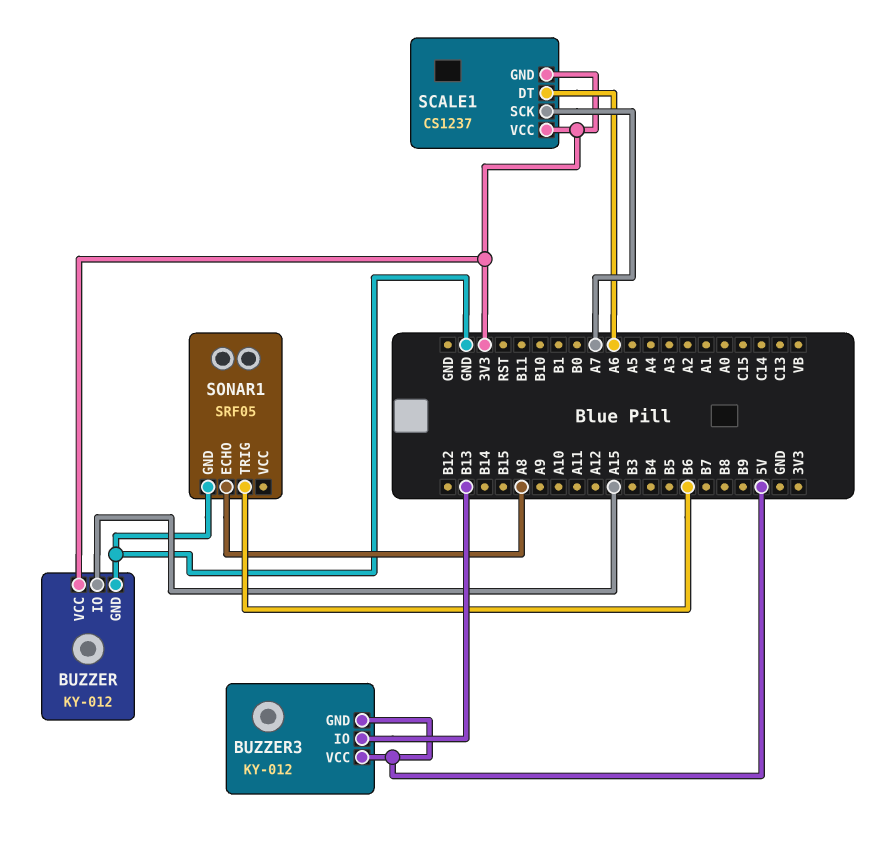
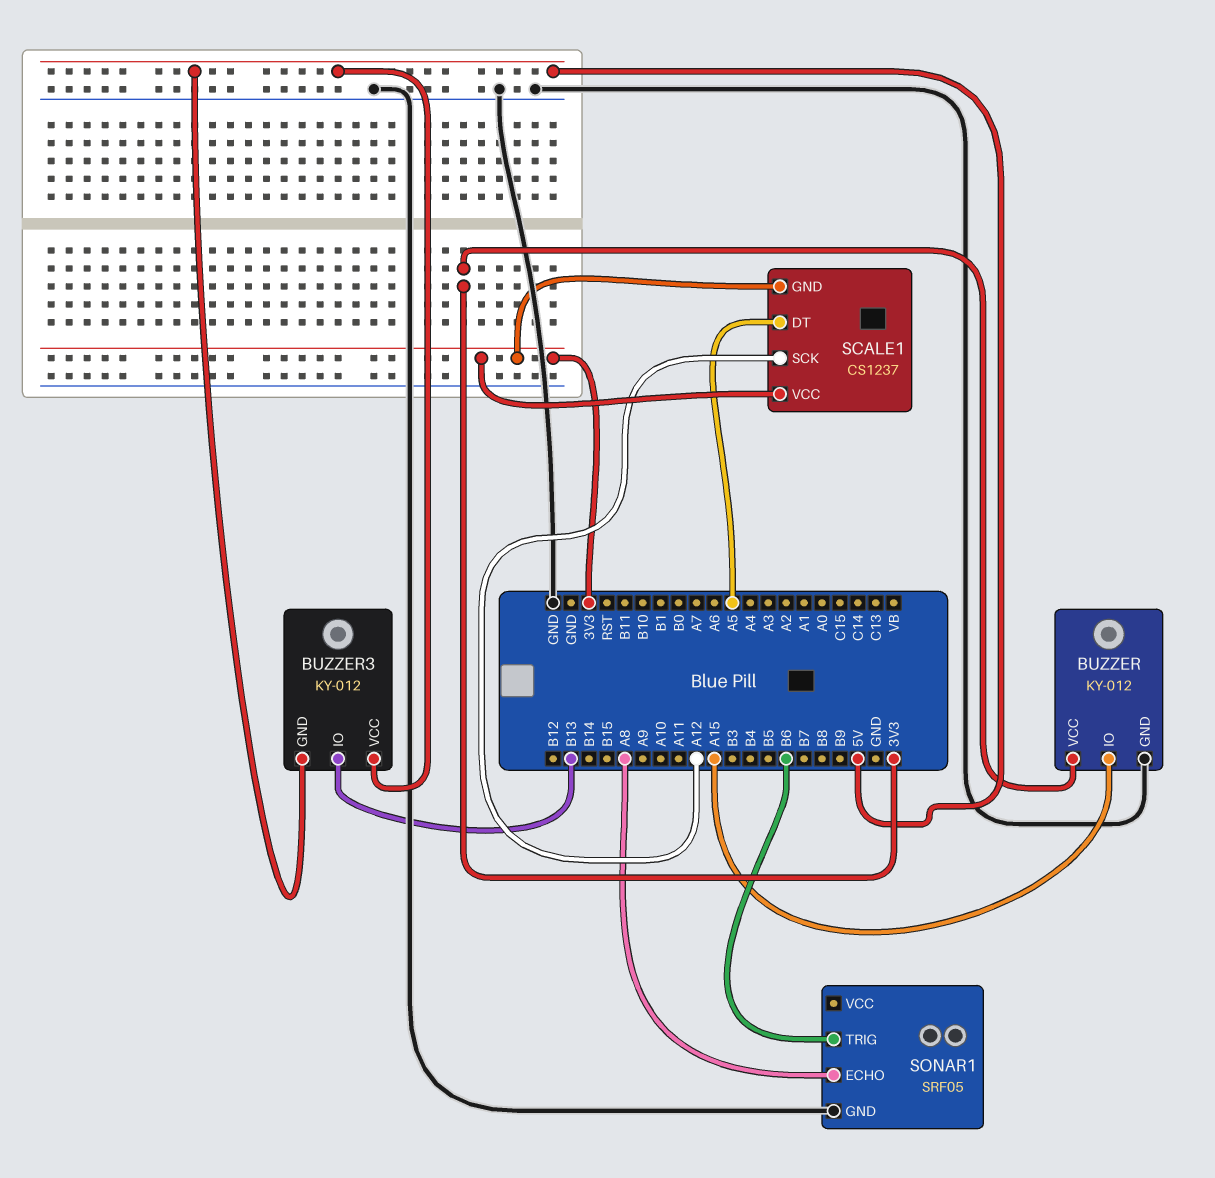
SCALE1 pin DT: A6 -> A5
SCALE1 pin SCK: A7 -> A12

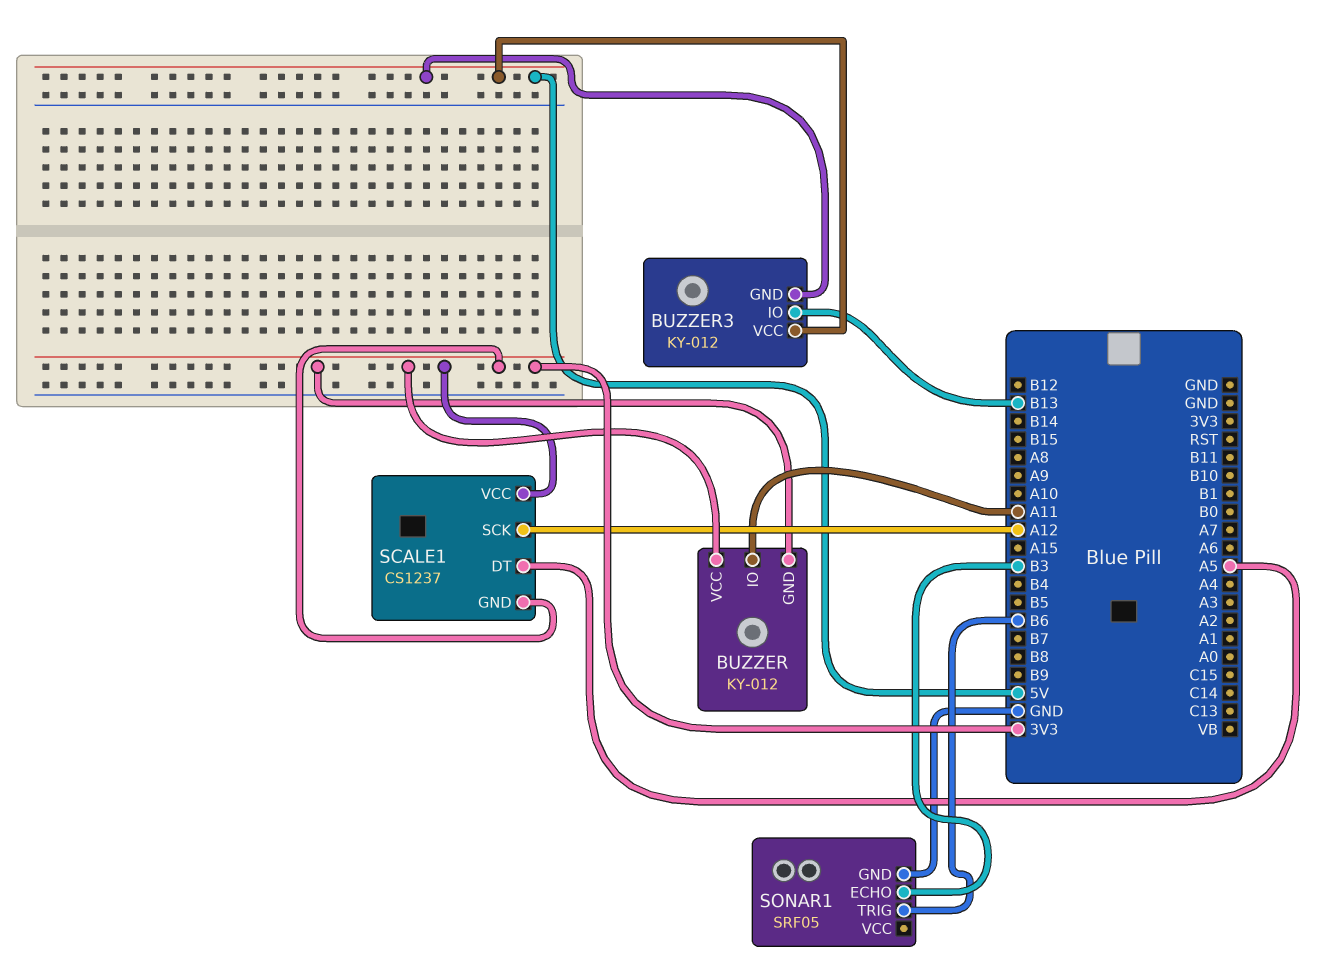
BUZZER pin GND: GND -> 3V3
BUZZER pin IO: A15 -> A11
SONAR1 pin ECHO: A8 -> B3

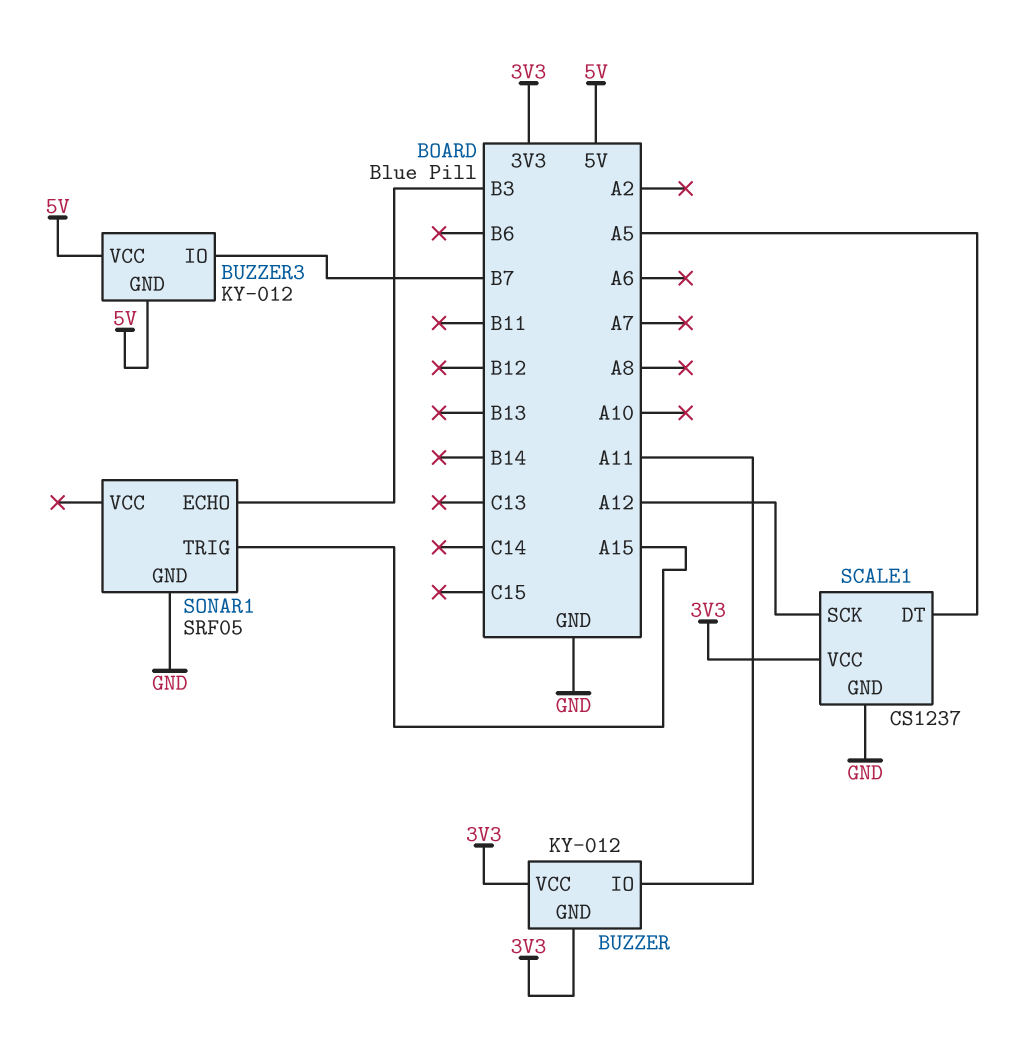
BUZZER3 pin IO: B13 -> B7
SCALE1 pin GND: 3V3 -> GND
SONAR1 pin TRIG: B6 -> A15

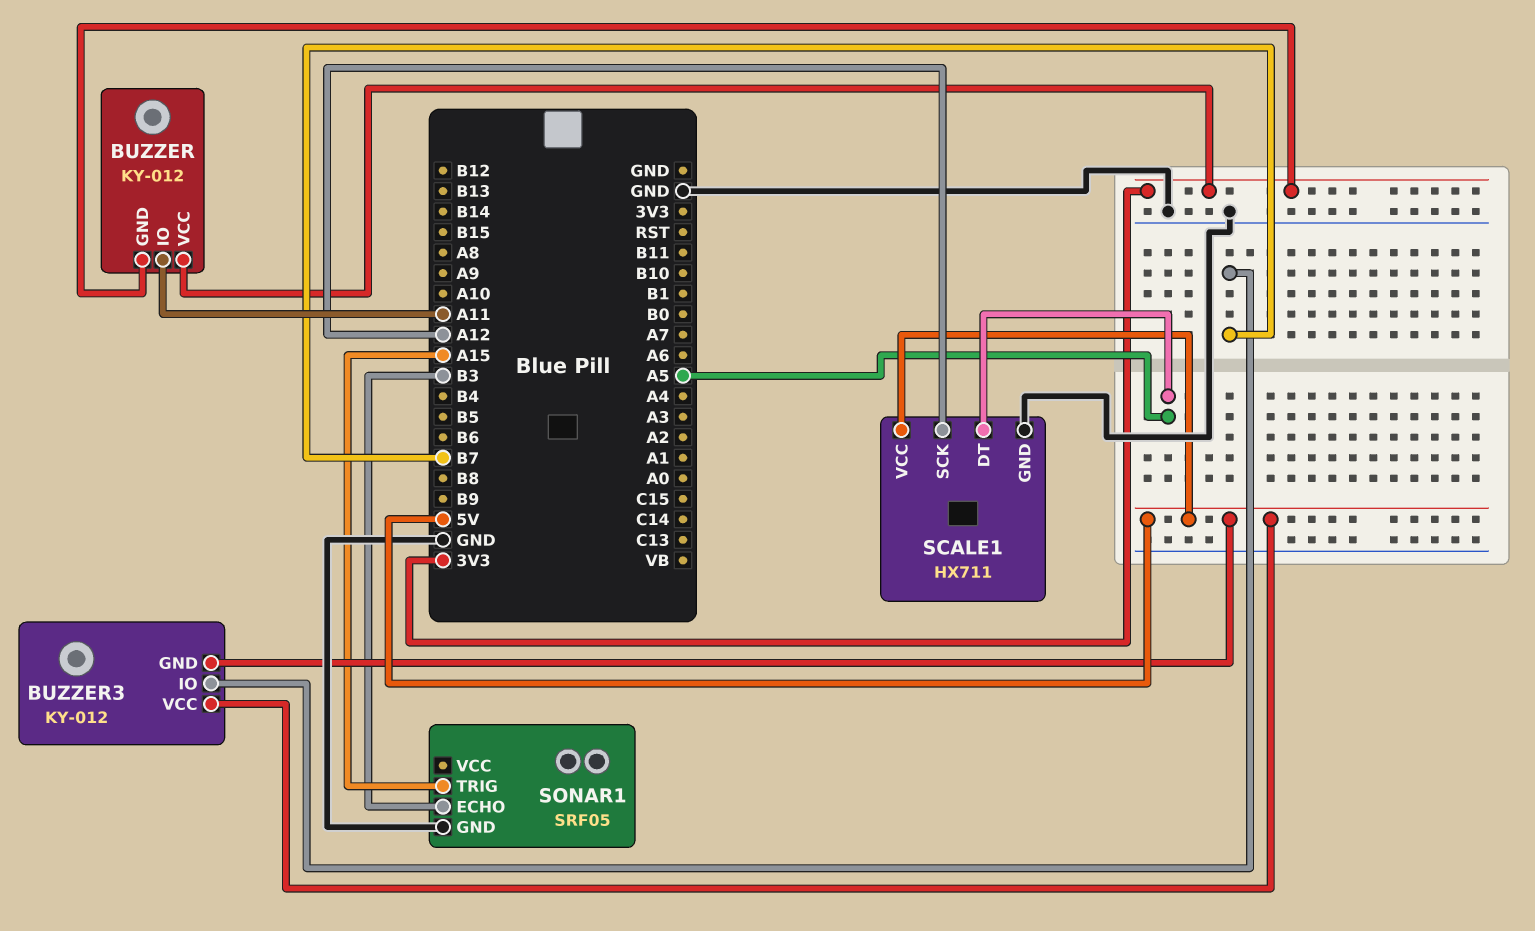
SCALE1: CS1237 -> HX711
SCALE1 pin VCC: 3V3 -> 5V

